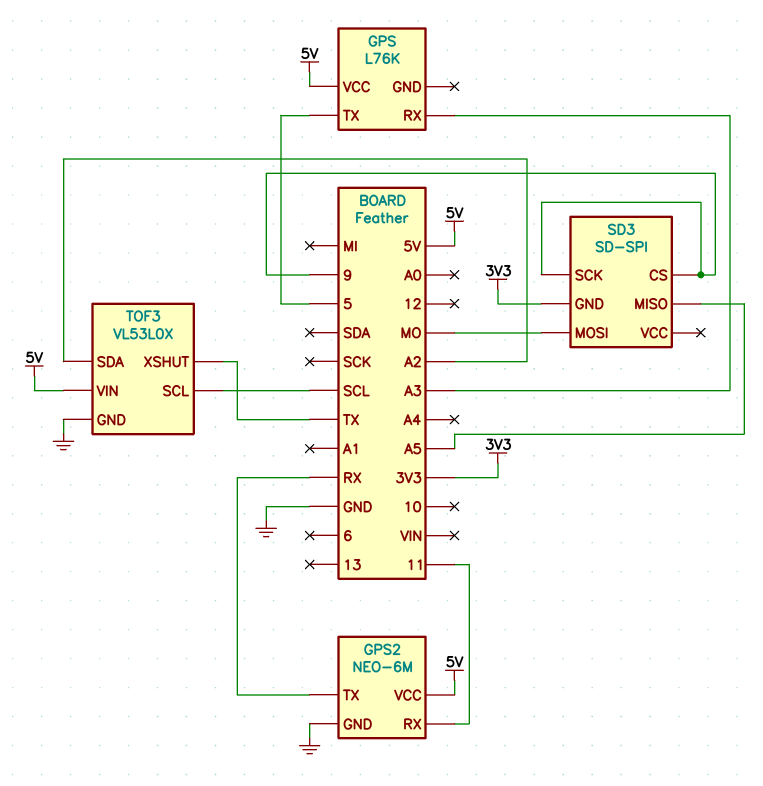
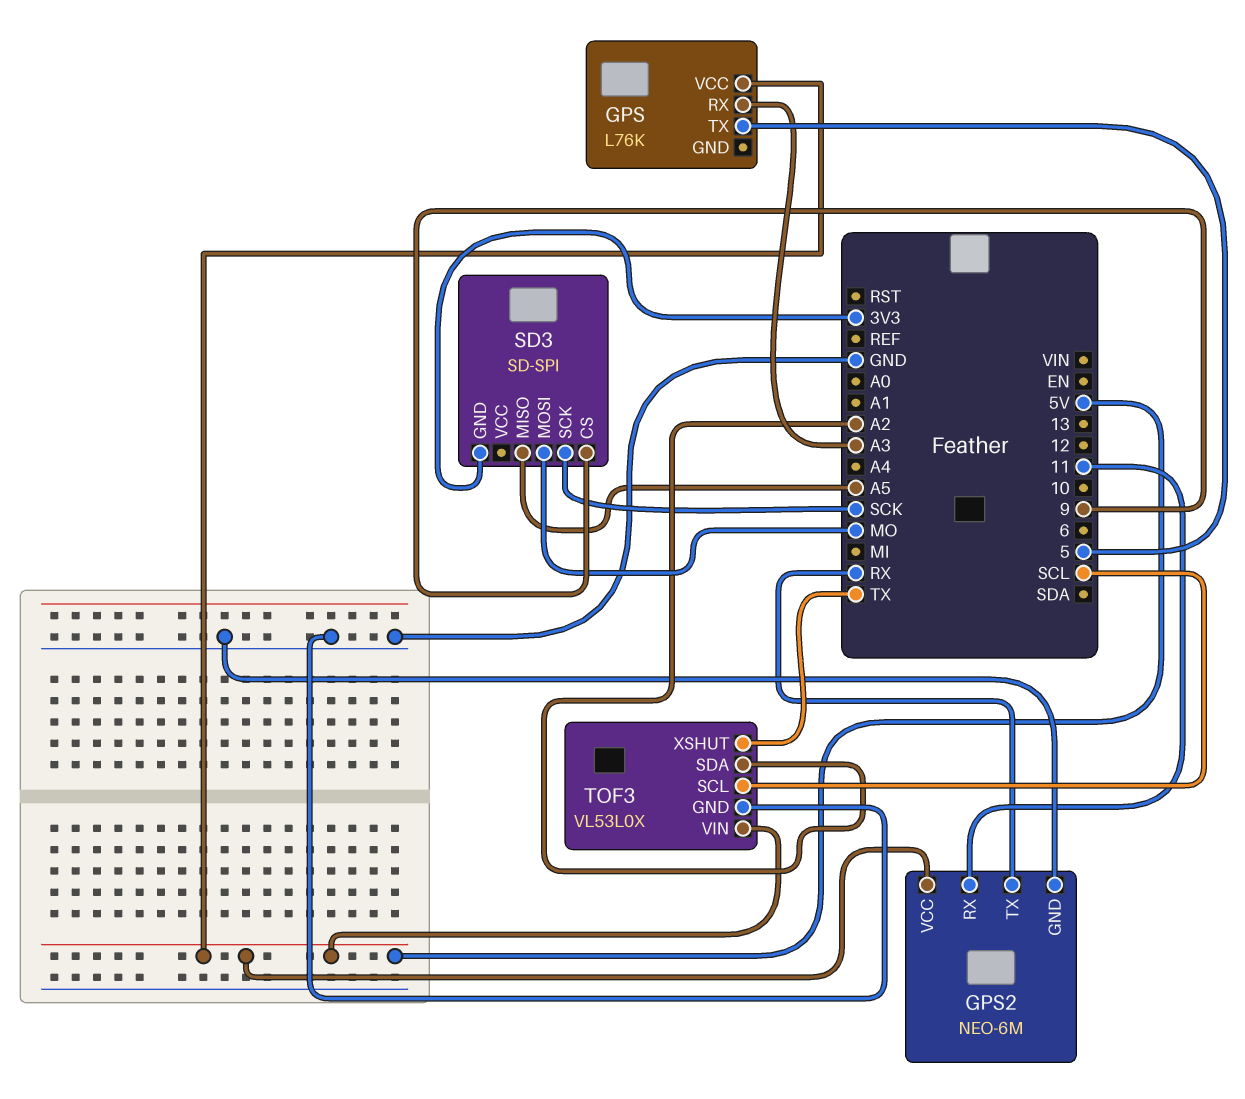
SD3 pin SCK: 9 -> SCK

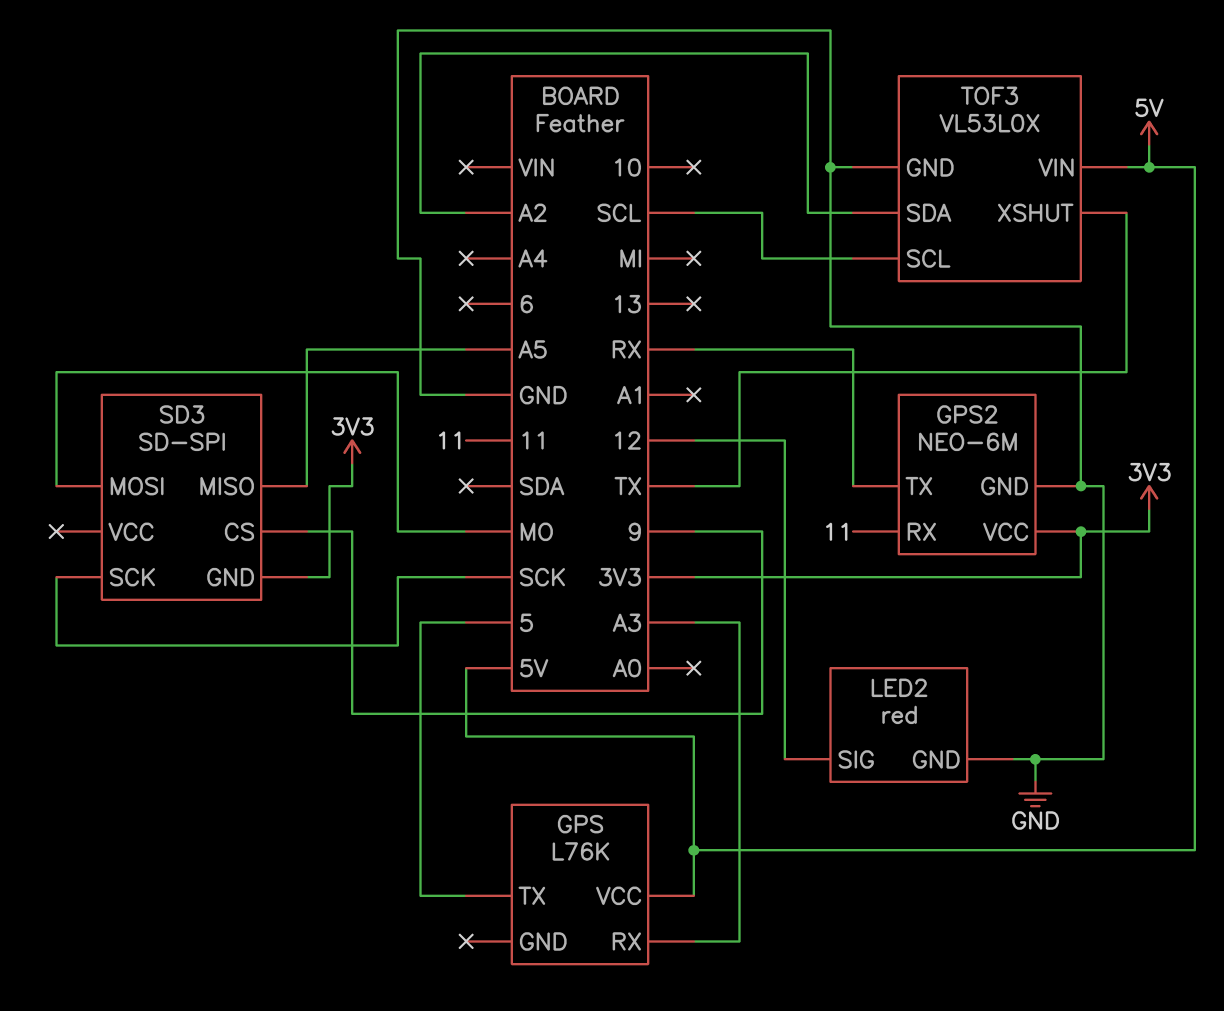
GPS2 pin VCC: 5V -> 3V3
LED2: none -> red
LED2 pin GND: none -> GND
LED2 pin SIG: none -> 12

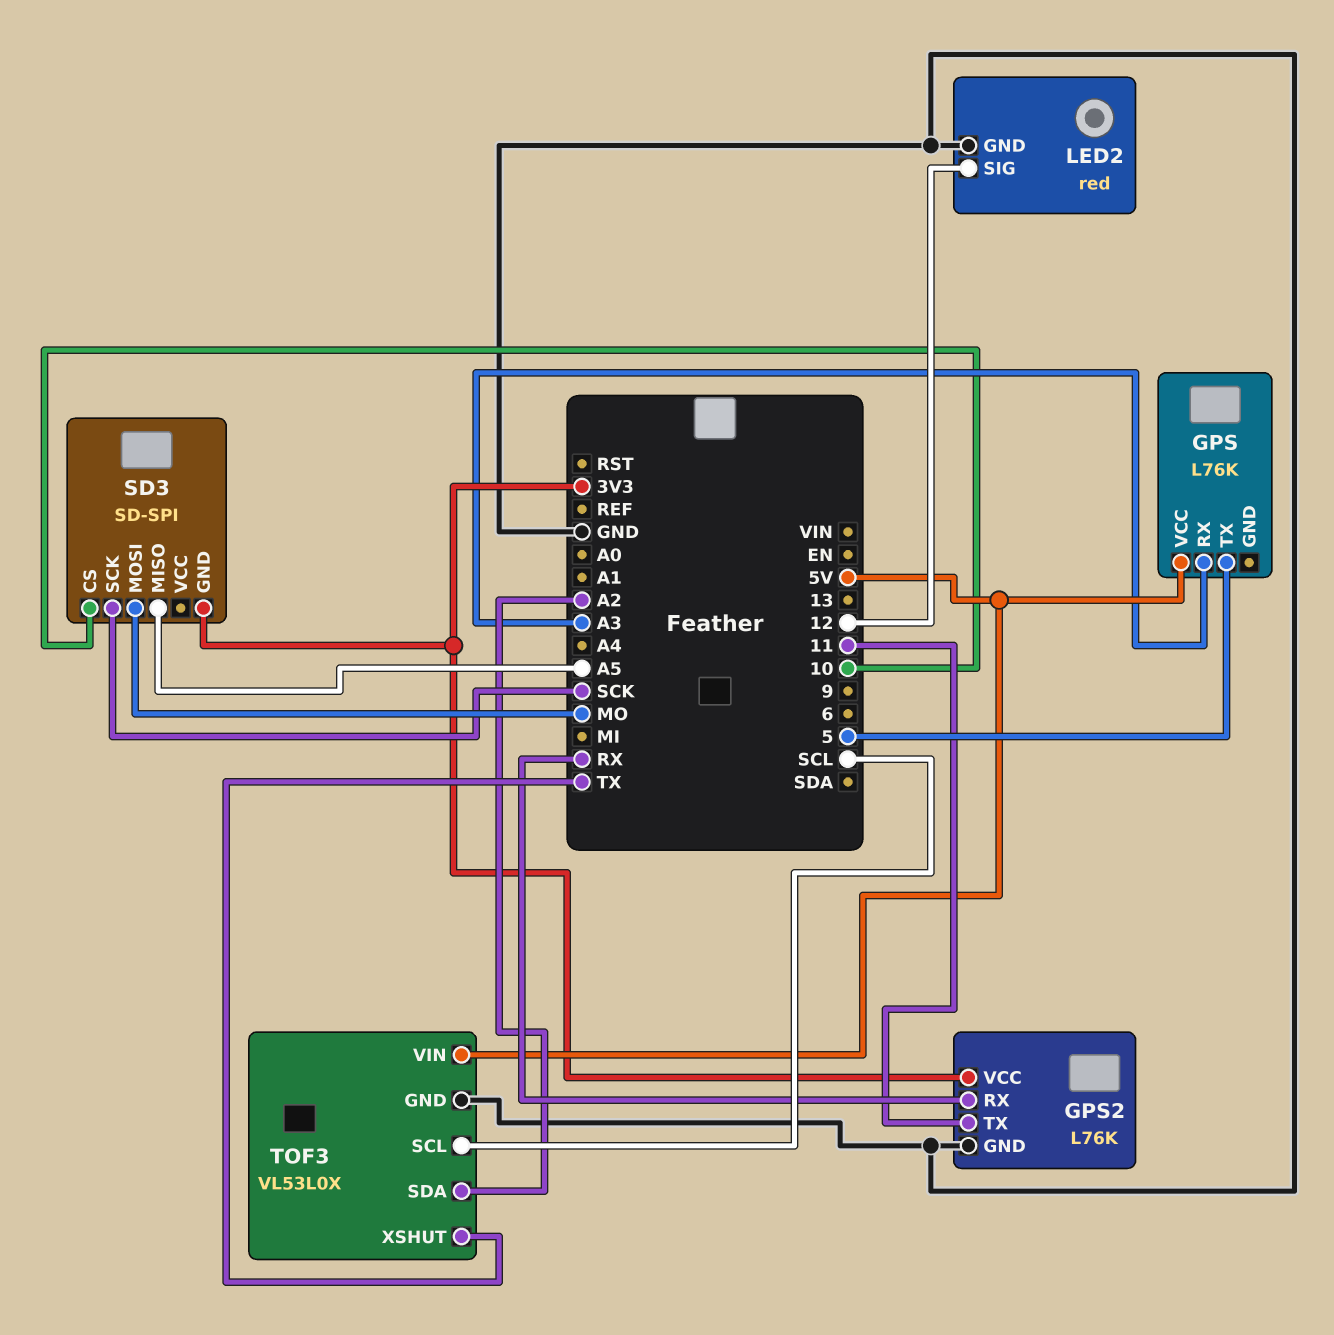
GPS2: NEO-6M -> L76K
GPS2 pin RX: 11 -> RX
GPS2 pin TX: RX -> 11
SD3 pin CS: 9 -> 10

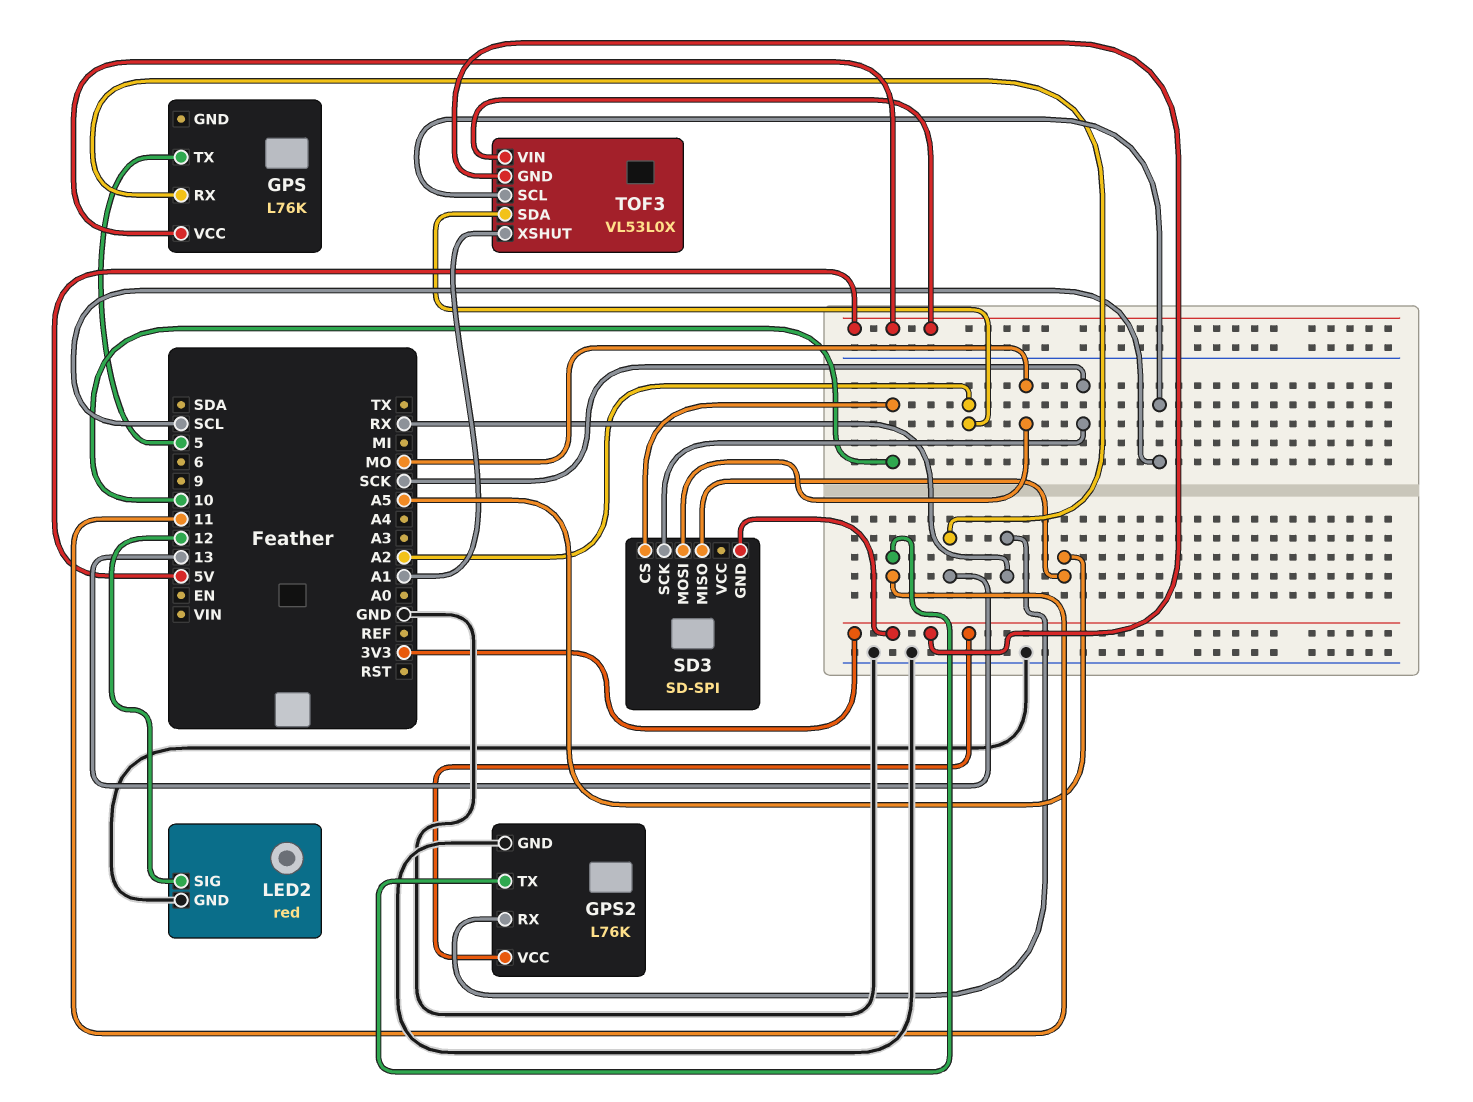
GPS pin RX: A3 -> 13
TOF3 pin GND: GND -> 3V3
TOF3 pin XSHUT: TX -> A1

